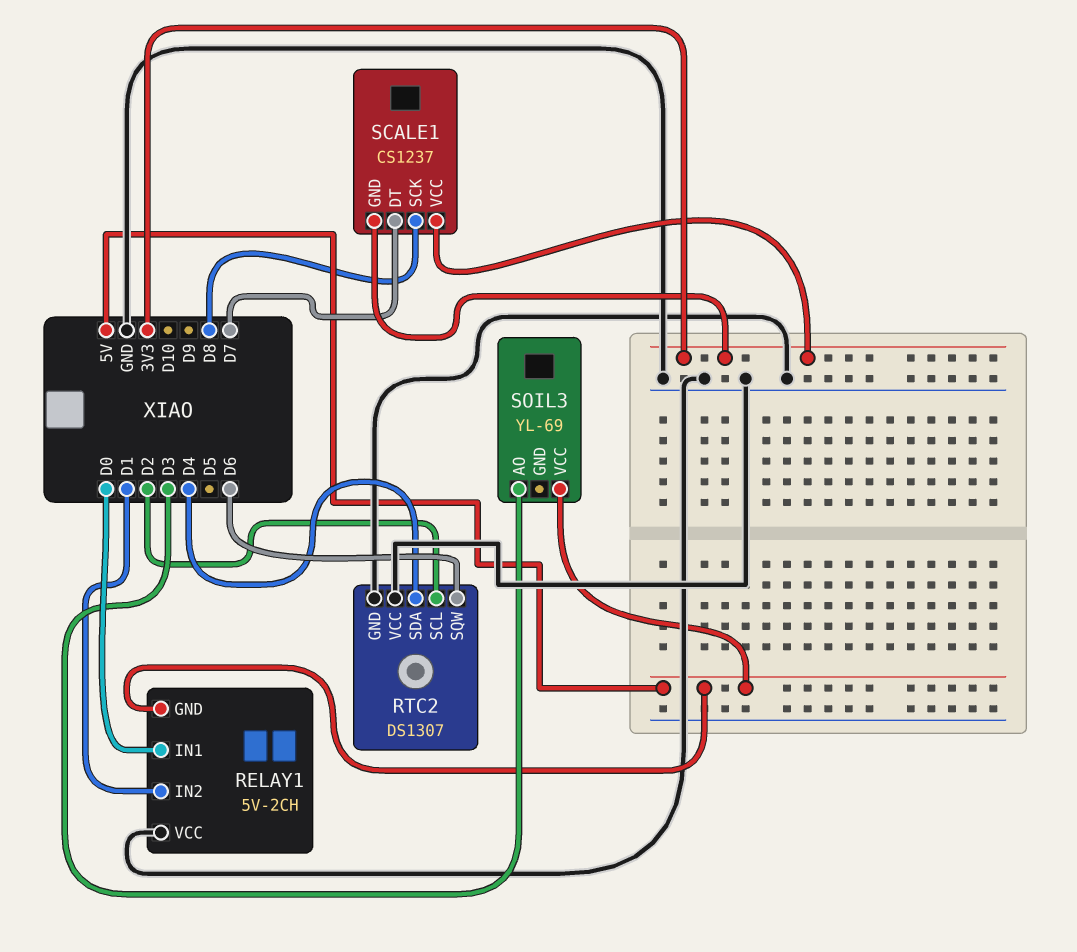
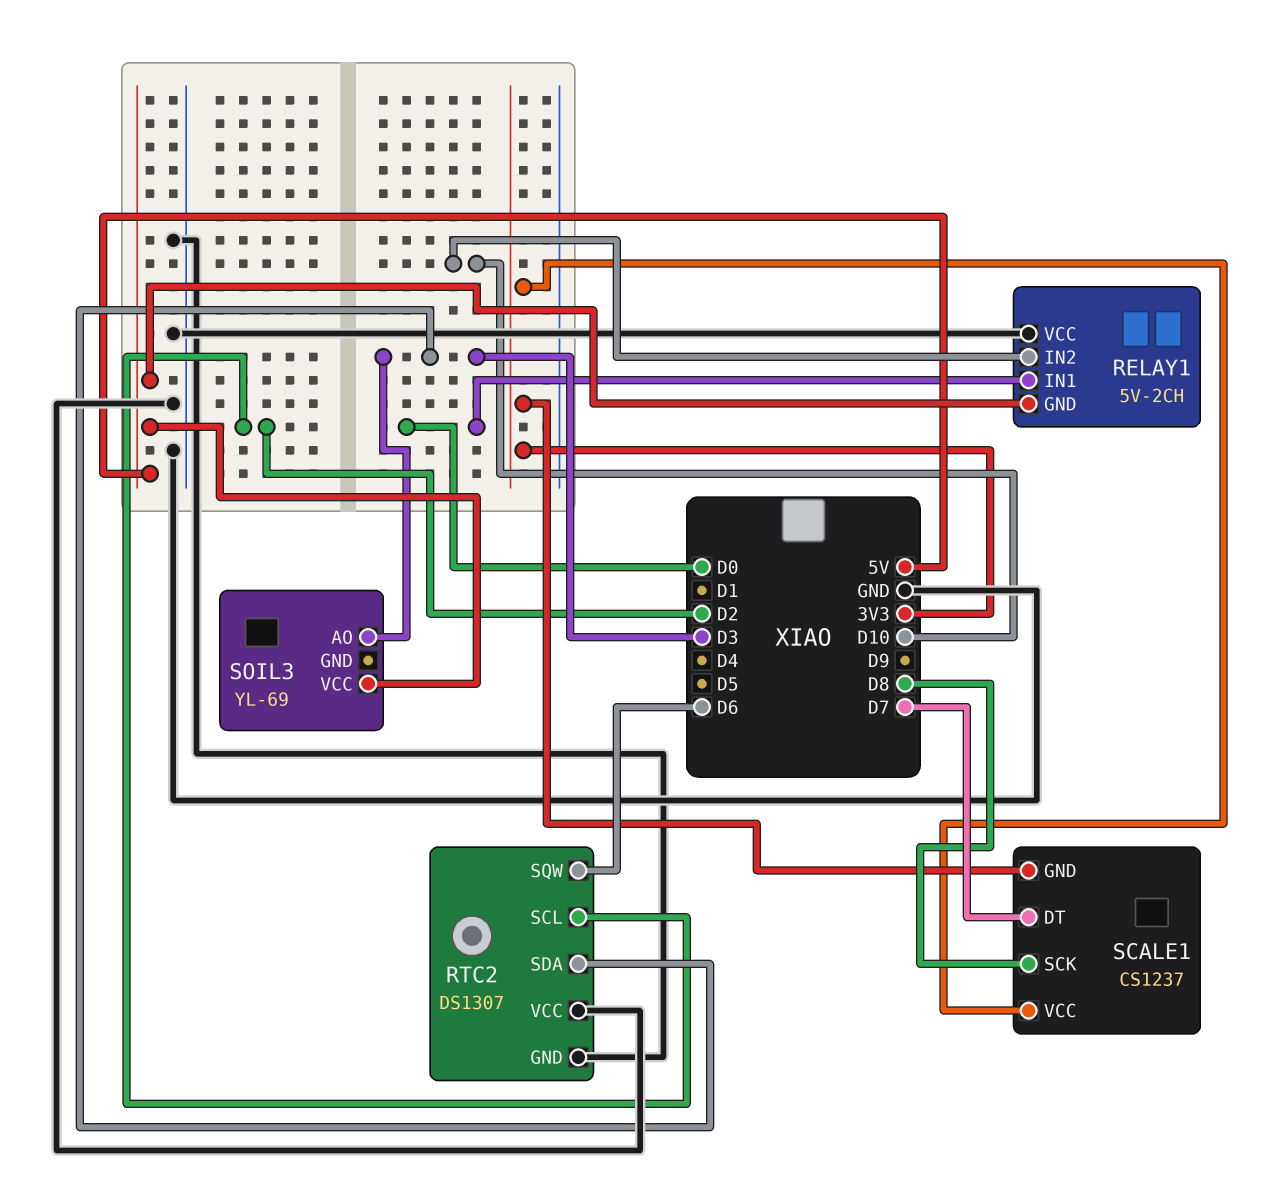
RELAY1 pin IN2: D1 -> D10
RTC2 pin SDA: D4 -> D3

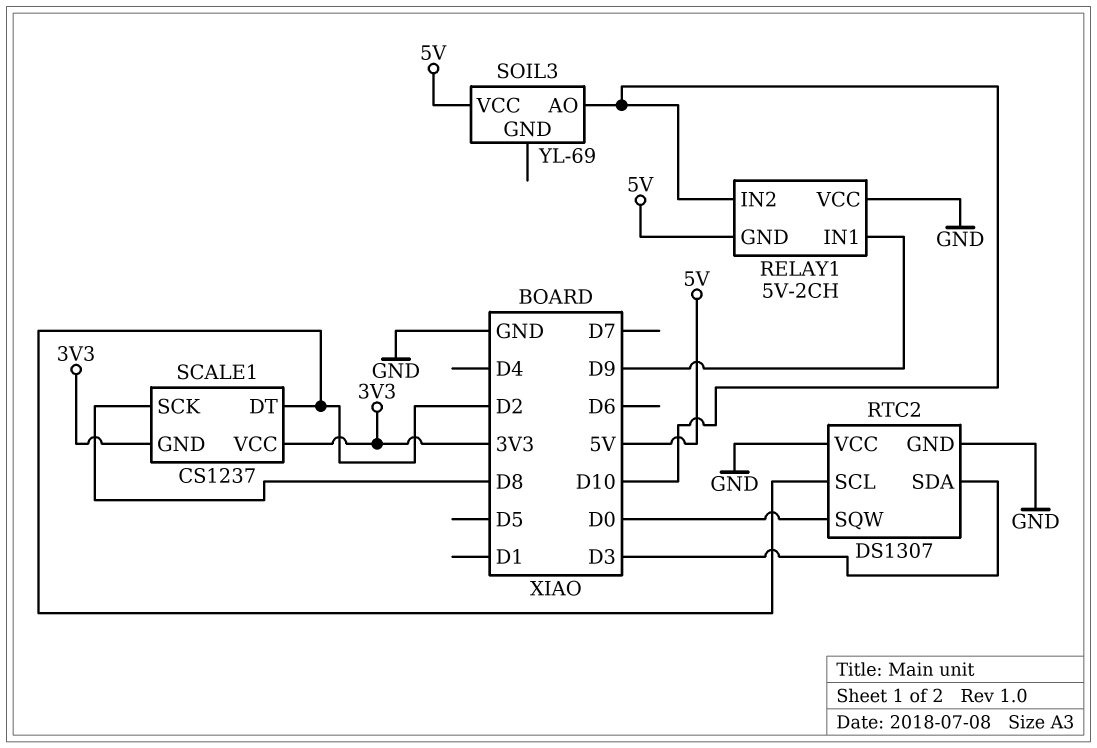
RELAY1 pin IN1: D0 -> D9
RTC2 pin SQW: D6 -> D0
SCALE1 pin DT: D7 -> D2
SOIL3 pin AO: D3 -> D10

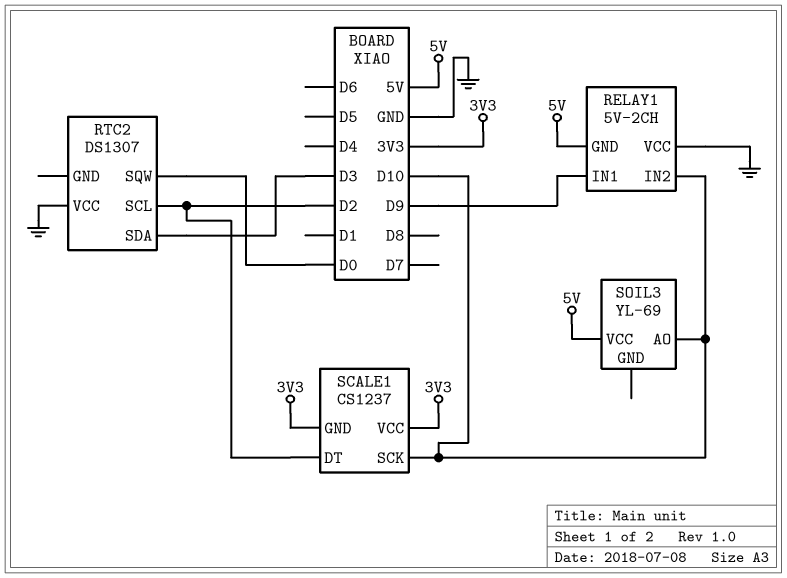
RTC2 pin GND: GND -> none
SCALE1 pin SCK: D8 -> D10

